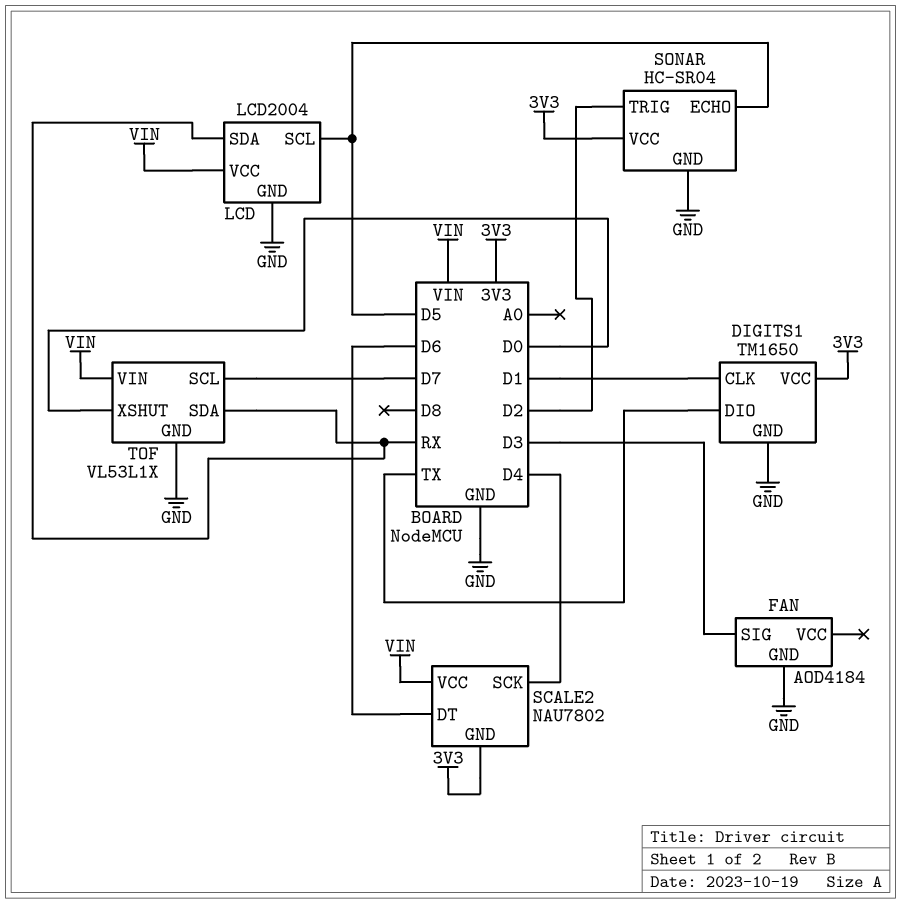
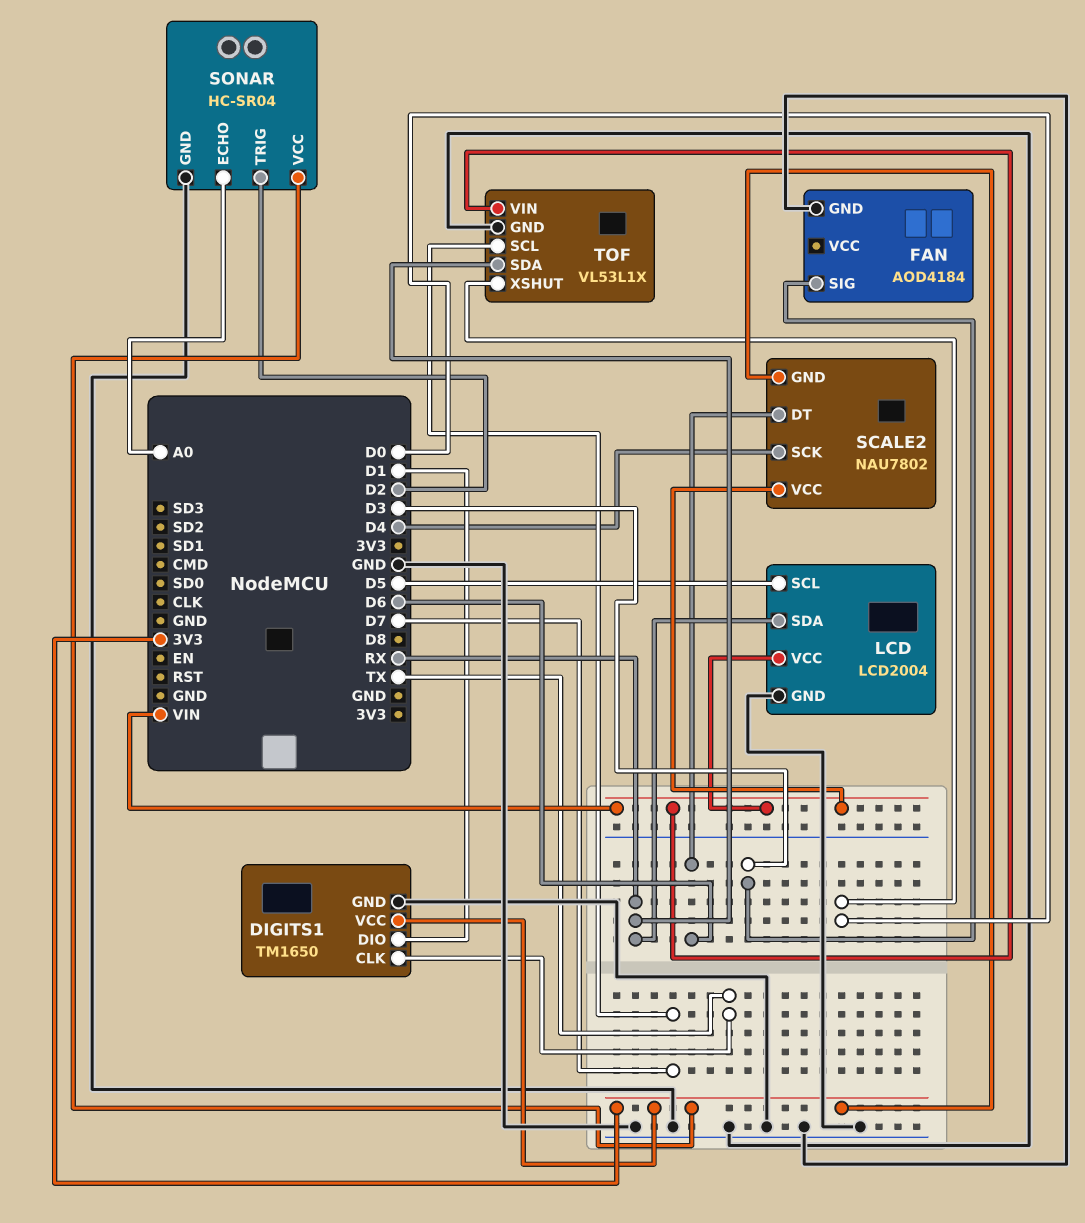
DIGITS1 pin CLK: D1 -> TX
DIGITS1 pin DIO: TX -> D1
SONAR pin ECHO: D5 -> A0

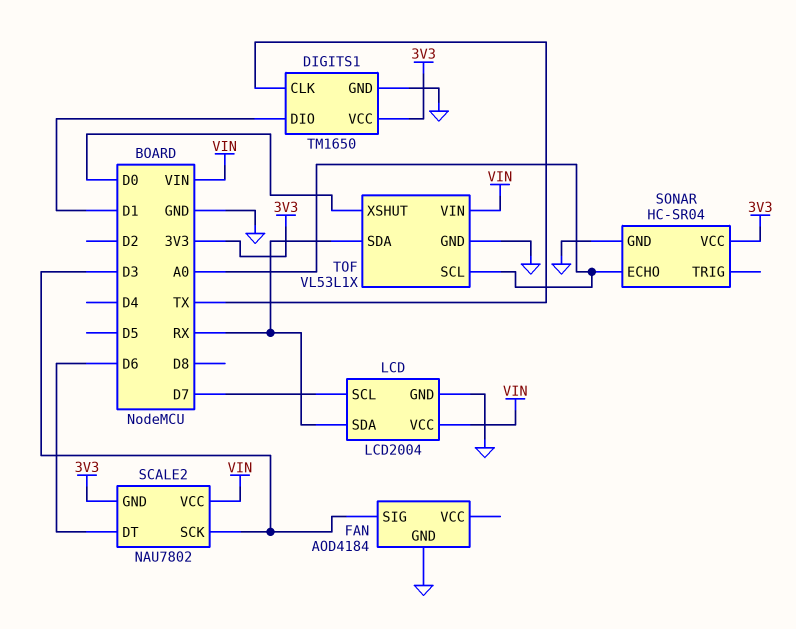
LCD pin SCL: D5 -> D7
SCALE2 pin SCK: D4 -> D3
SONAR pin TRIG: D2 -> none
TOF pin SCL: D7 -> A0

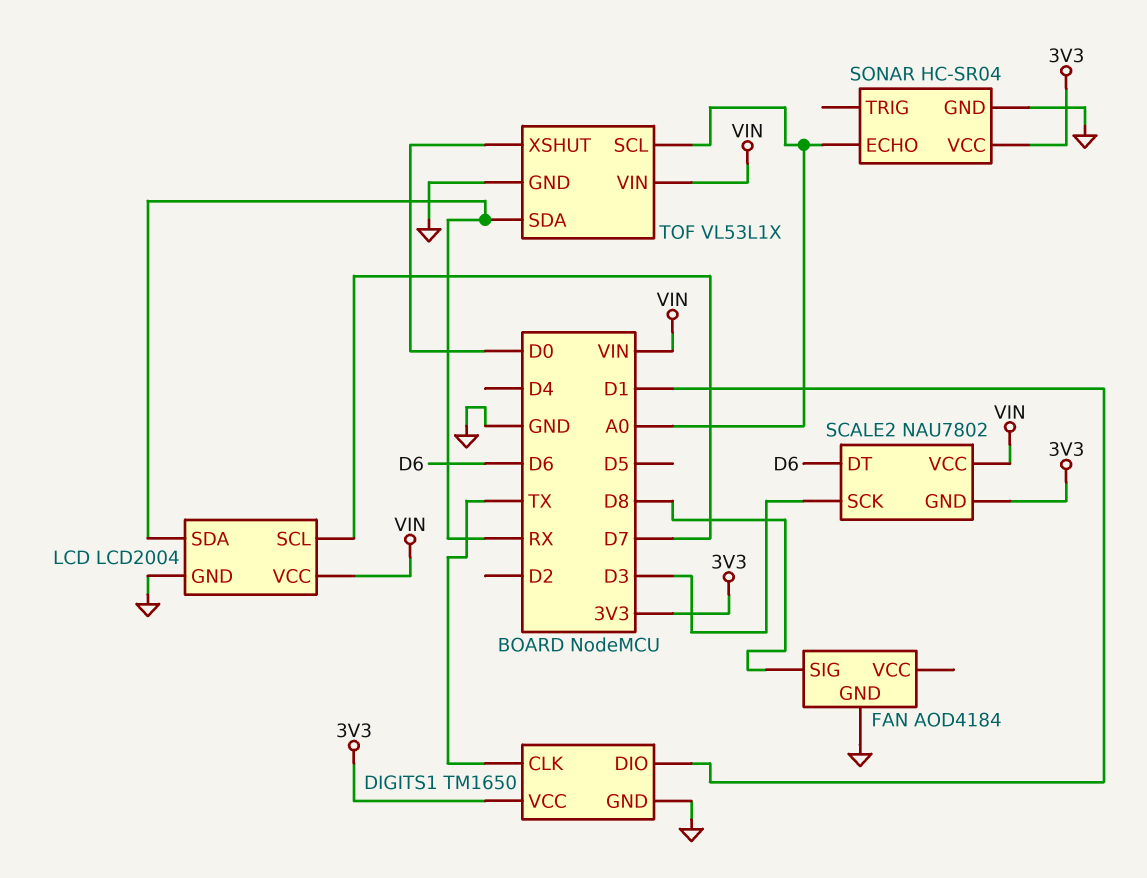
FAN pin SIG: D3 -> D8

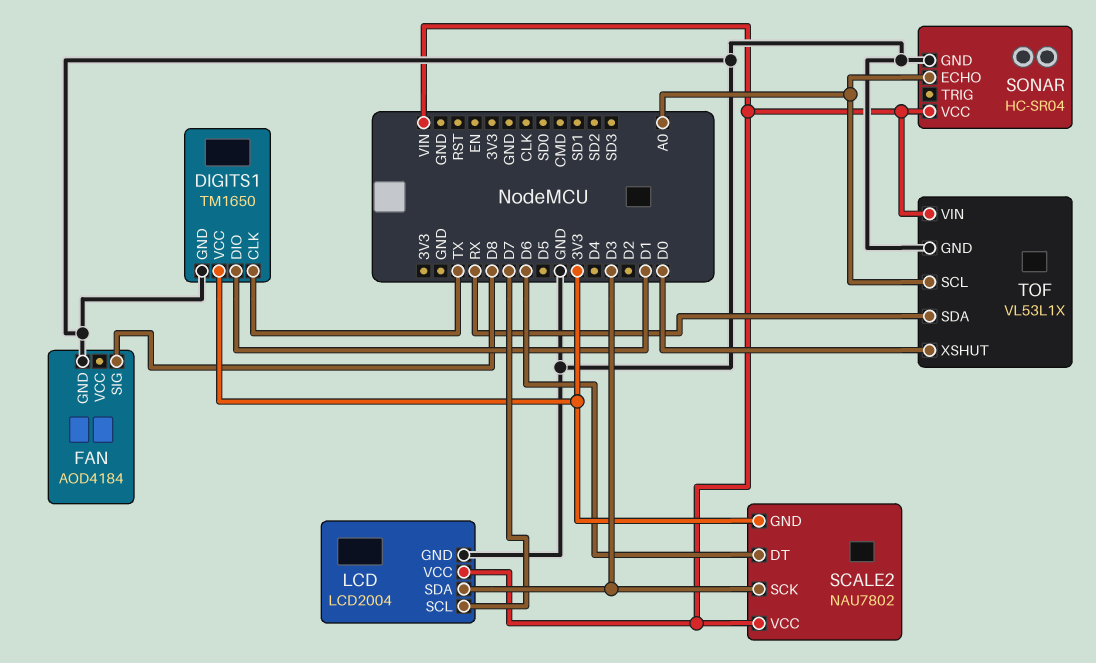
LCD pin SDA: RX -> D3
SONAR pin VCC: 3V3 -> VIN

